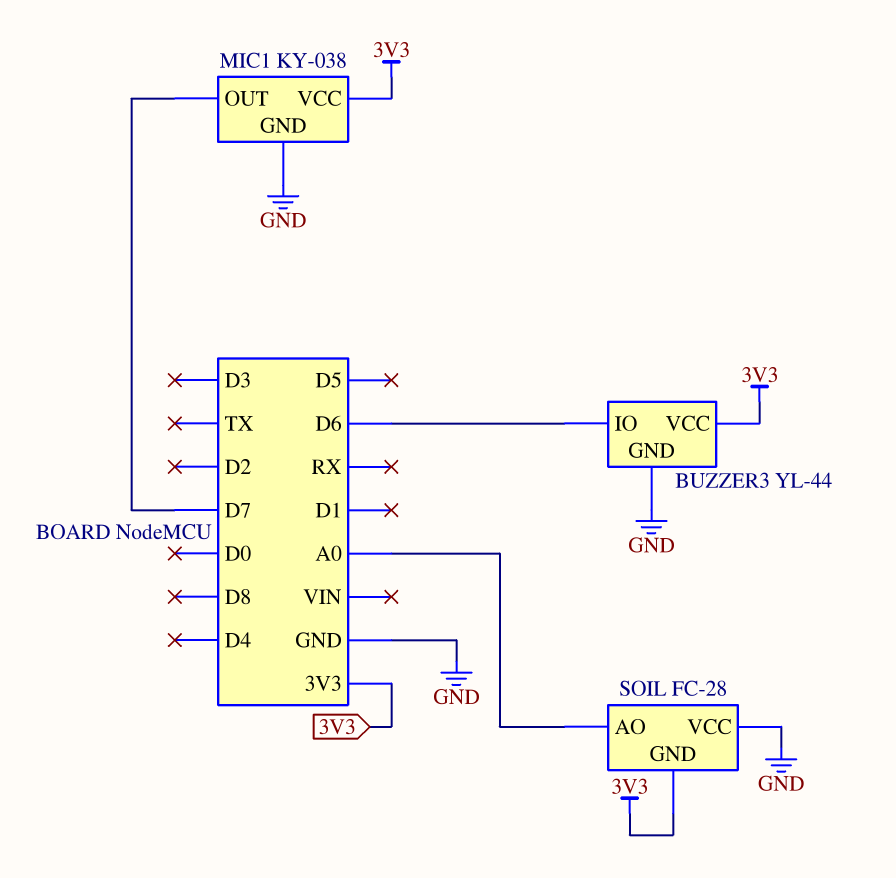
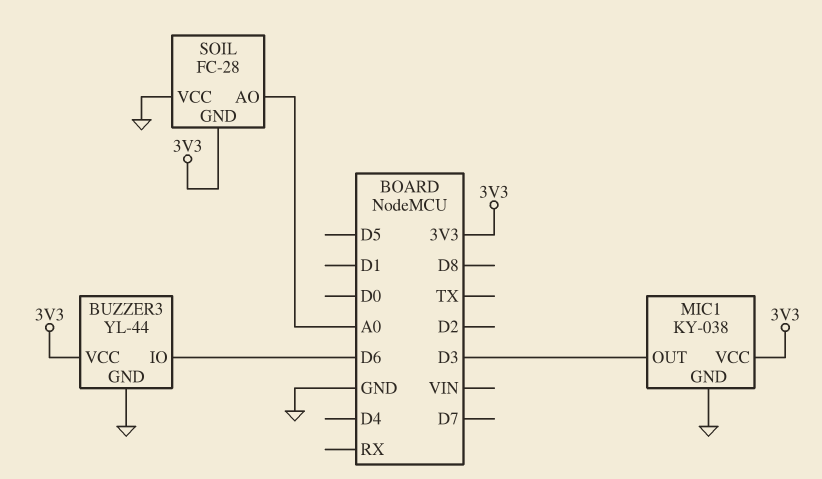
MIC1 pin OUT: D7 -> D3

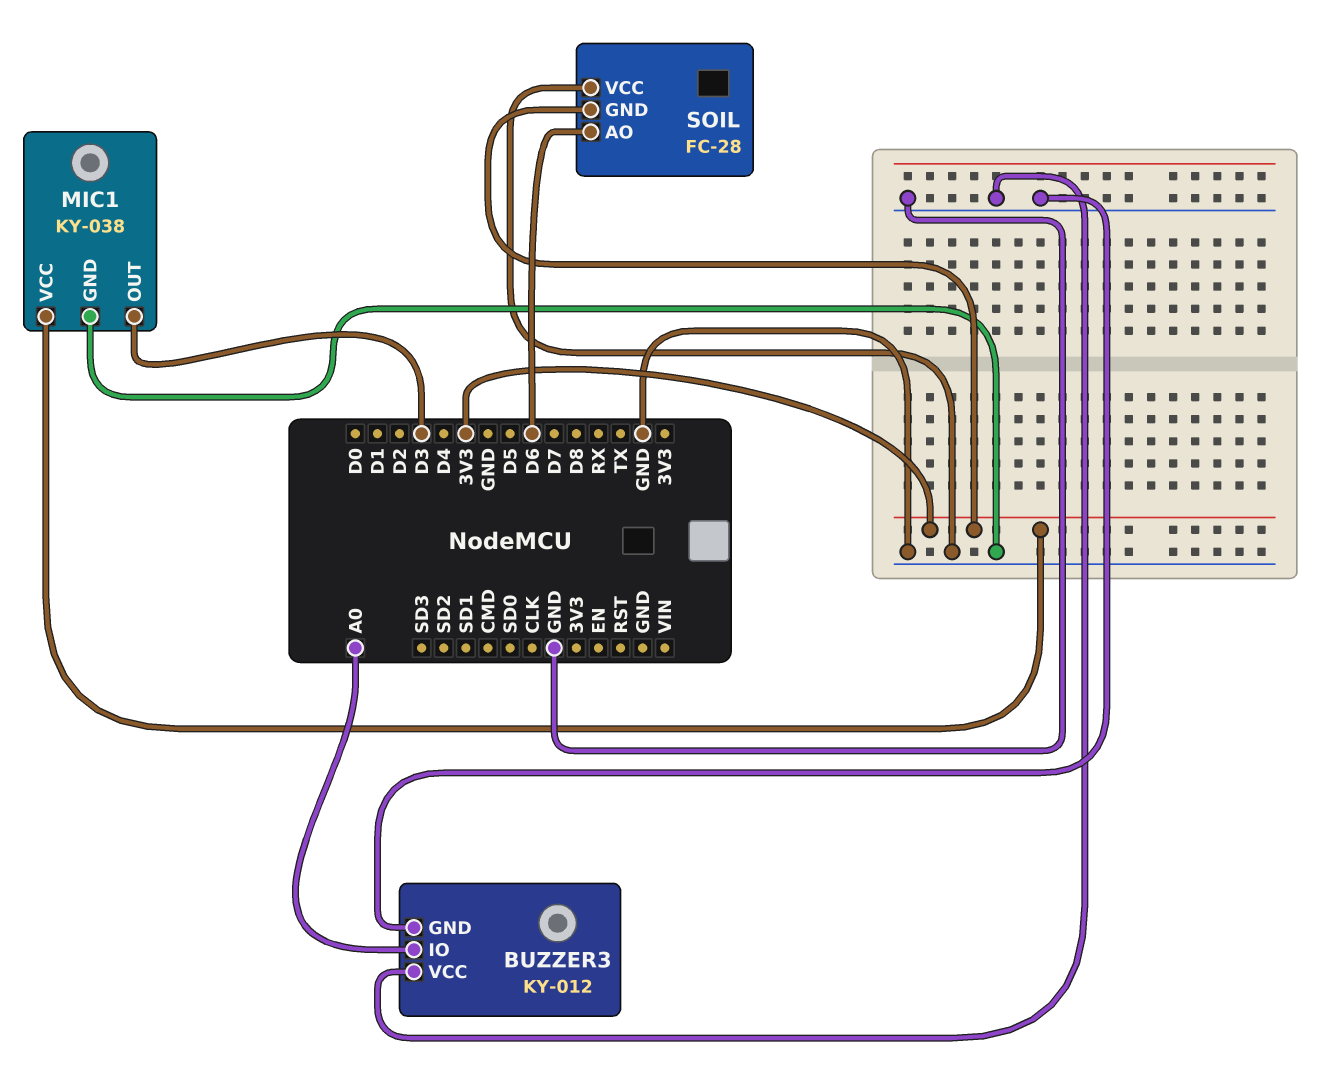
BUZZER3: YL-44 -> KY-012
BUZZER3 pin IO: D6 -> A0
BUZZER3 pin VCC: 3V3 -> GND
SOIL pin AO: A0 -> D6

